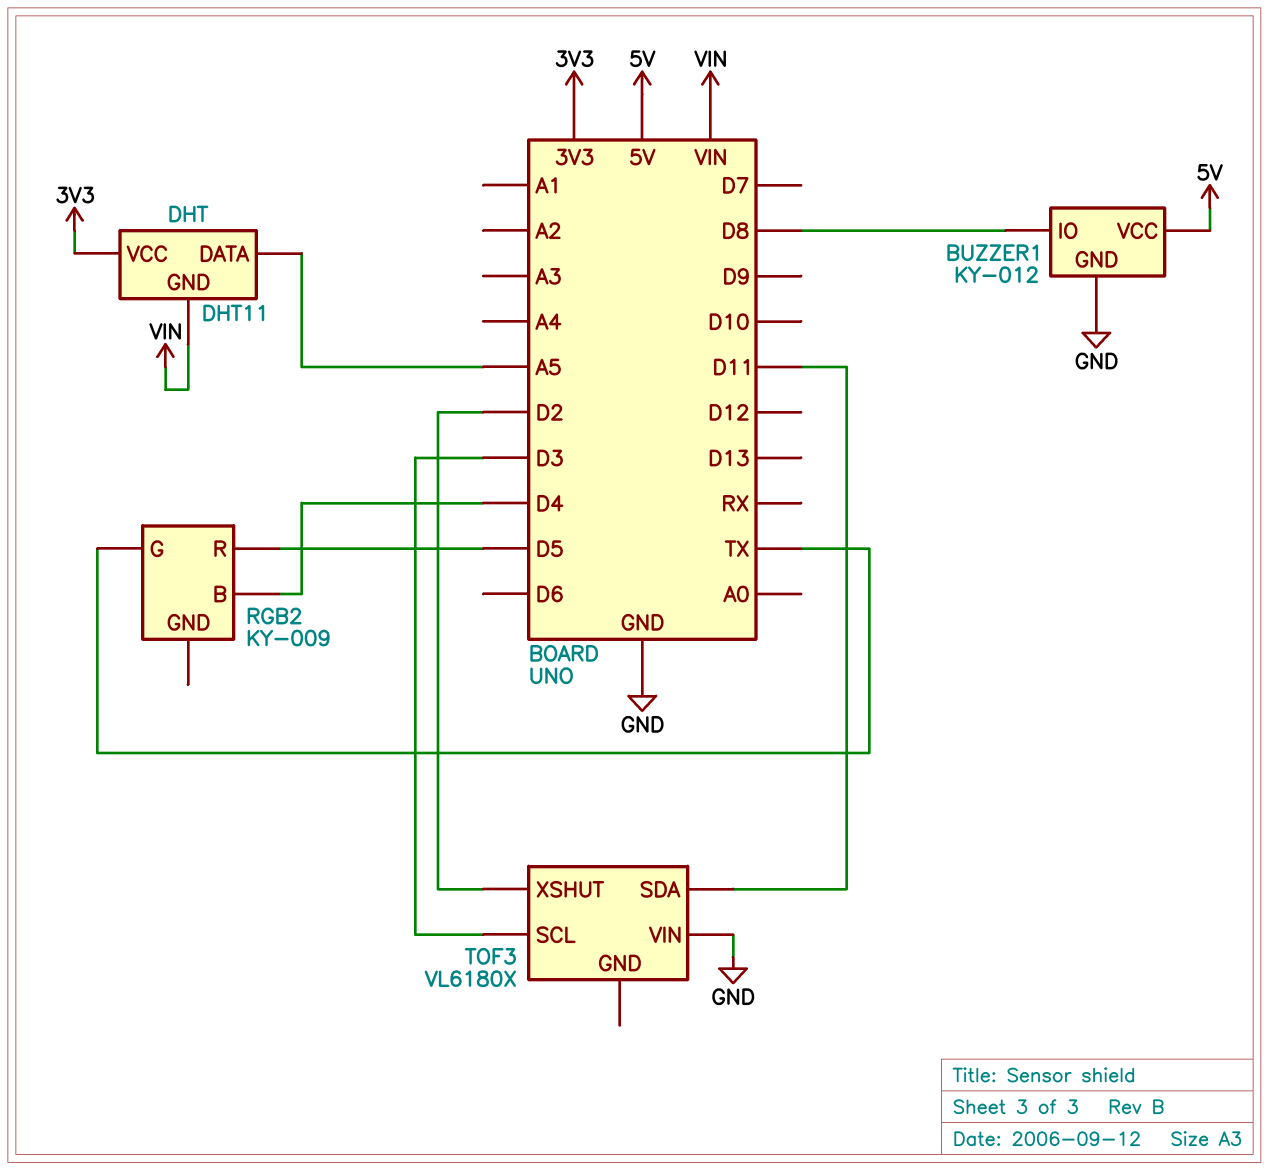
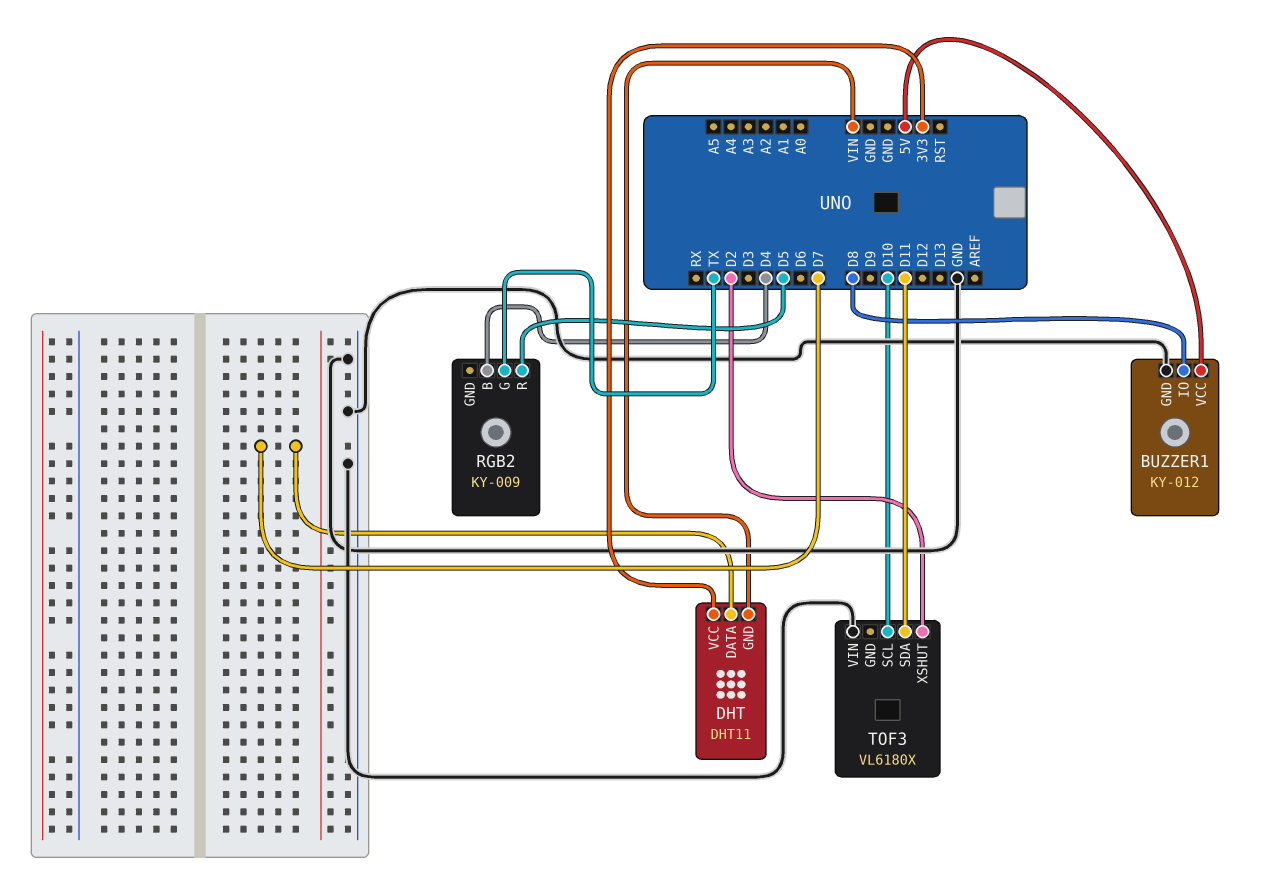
DHT pin DATA: A5 -> D7
TOF3 pin SCL: D3 -> D10

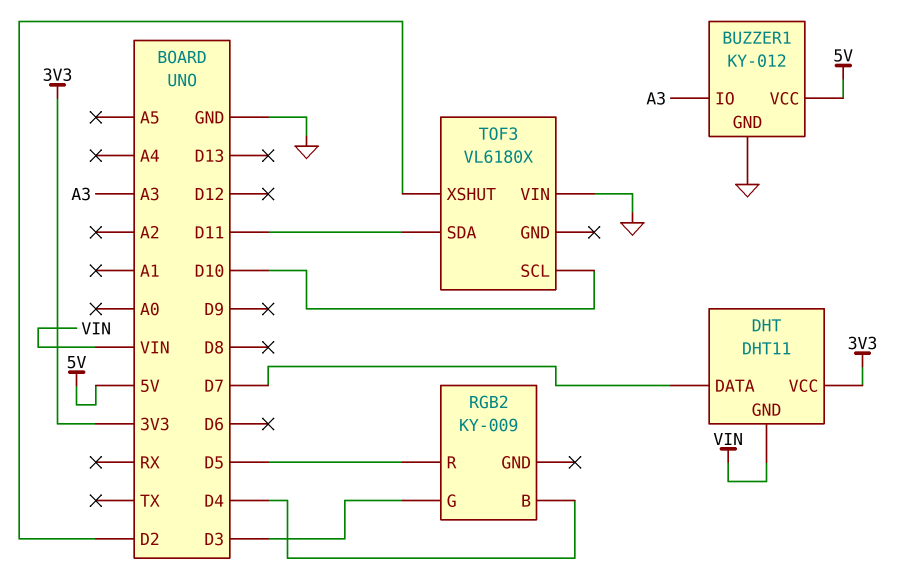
BUZZER1 pin IO: D8 -> A3
RGB2 pin G: TX -> D3

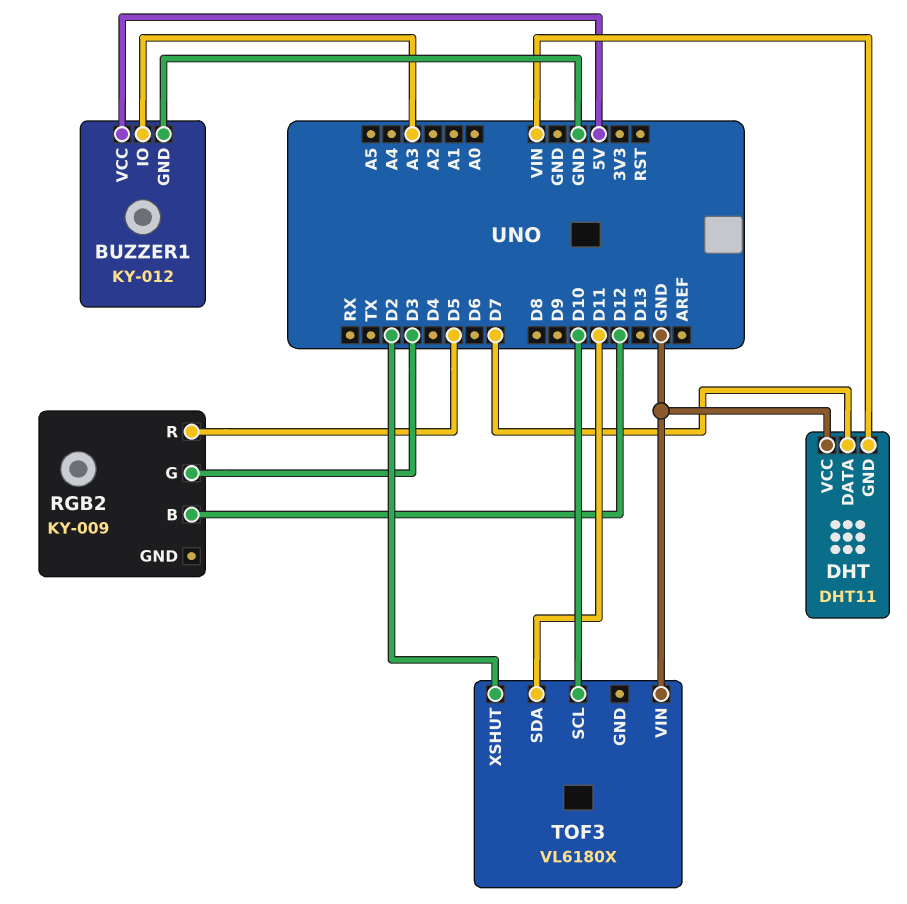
DHT pin VCC: 3V3 -> GND
RGB2 pin B: D4 -> D12

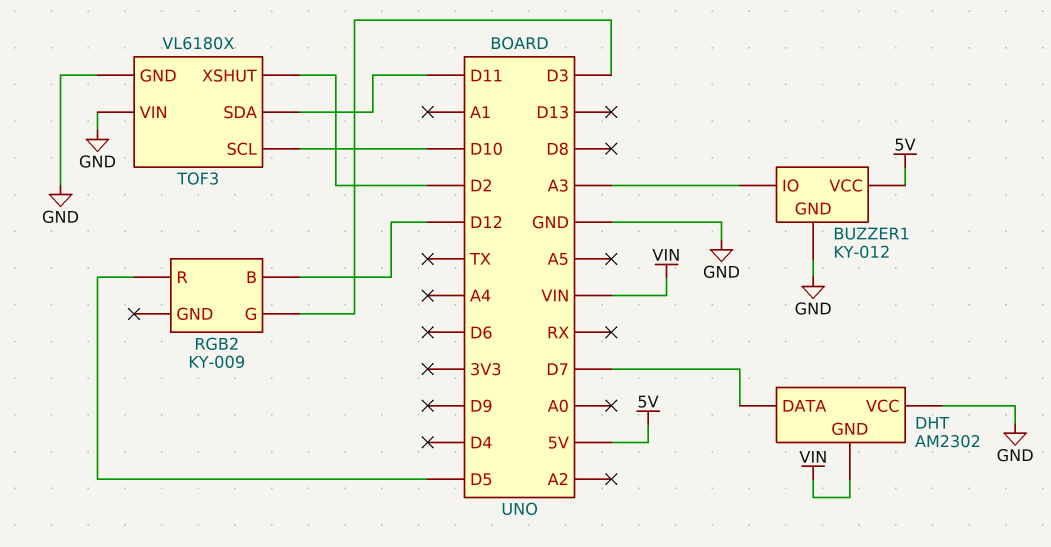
DHT: DHT11 -> AM2302
TOF3 pin GND: none -> GND

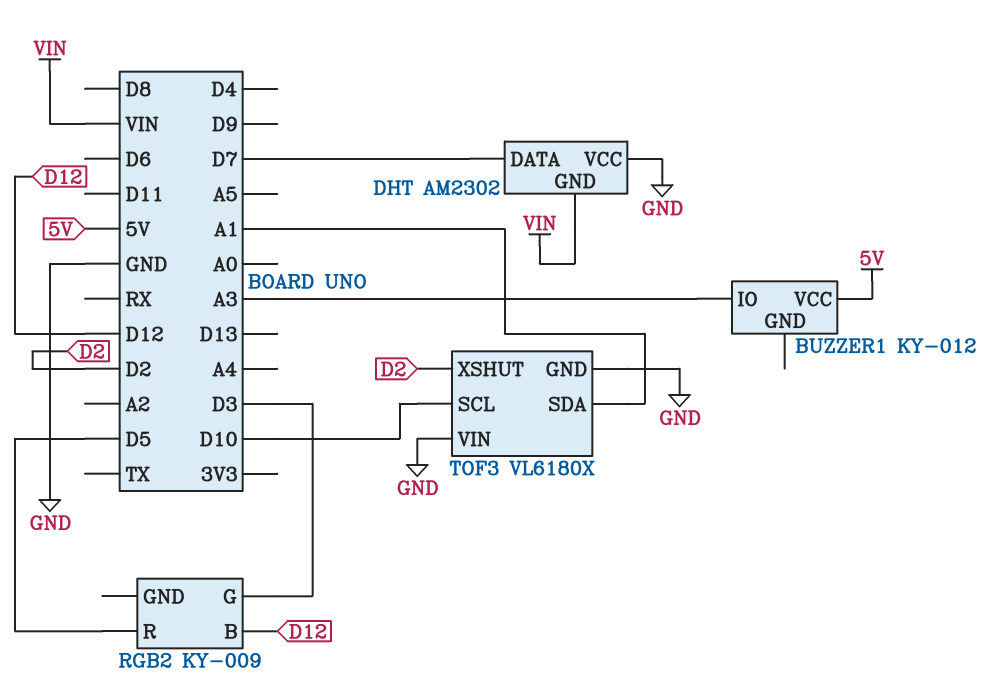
BUZZER1 pin GND: GND -> none
TOF3 pin SDA: D11 -> A1

